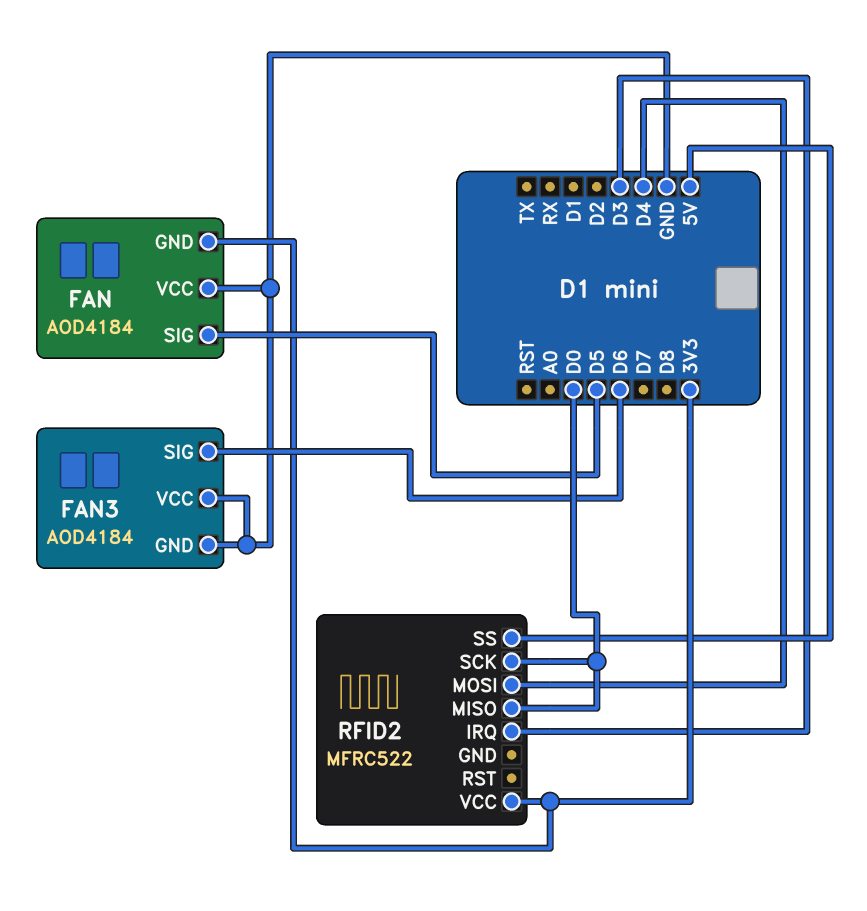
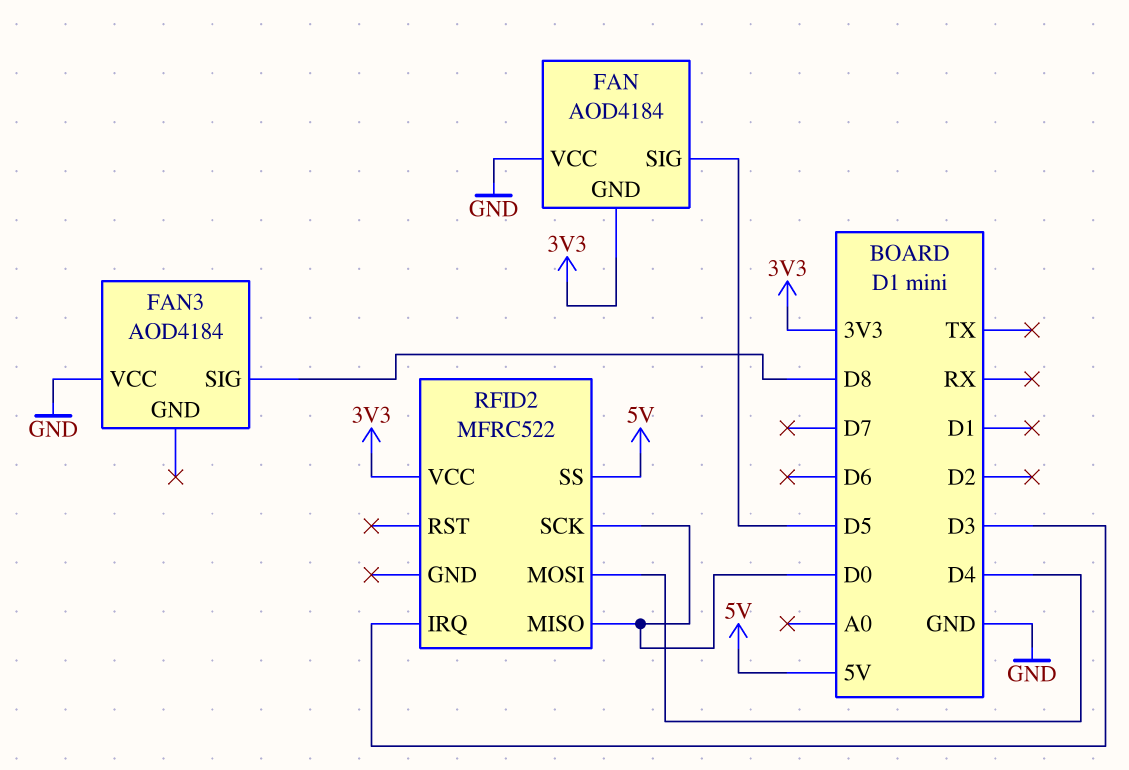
FAN3 pin GND: GND -> none
FAN3 pin SIG: D6 -> D8

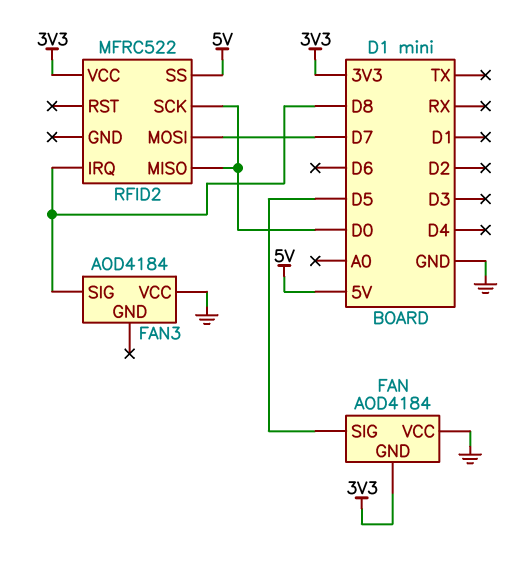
RFID2 pin IRQ: D3 -> D8
RFID2 pin MOSI: D4 -> D7

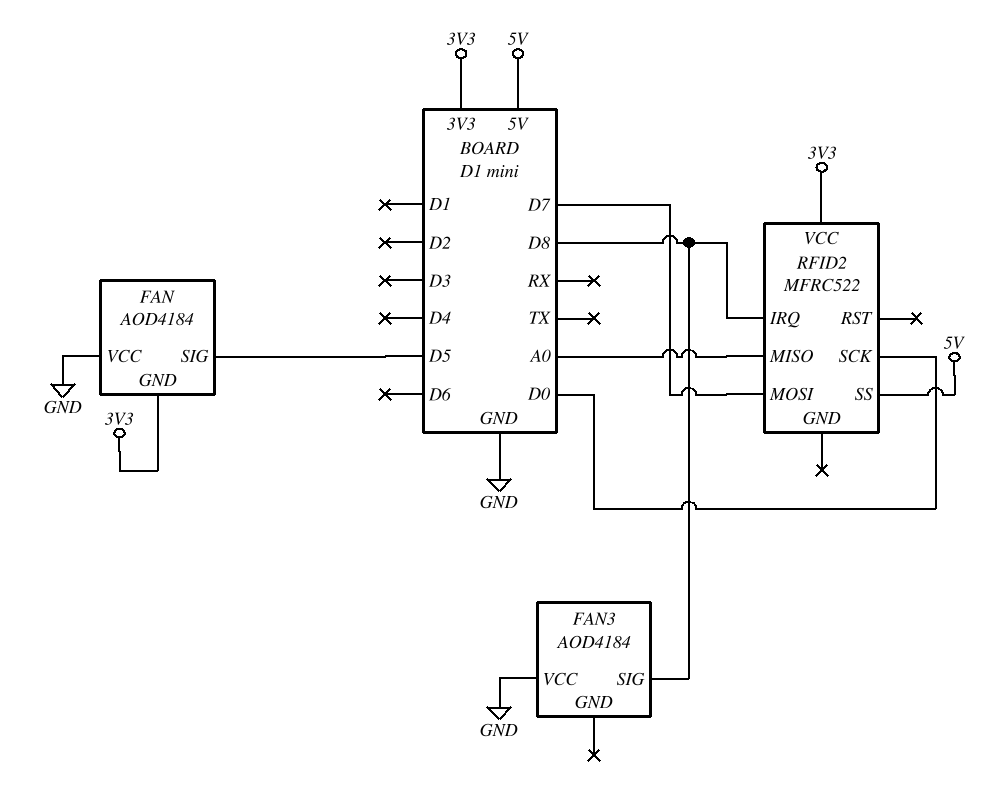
RFID2 pin MISO: D0 -> A0

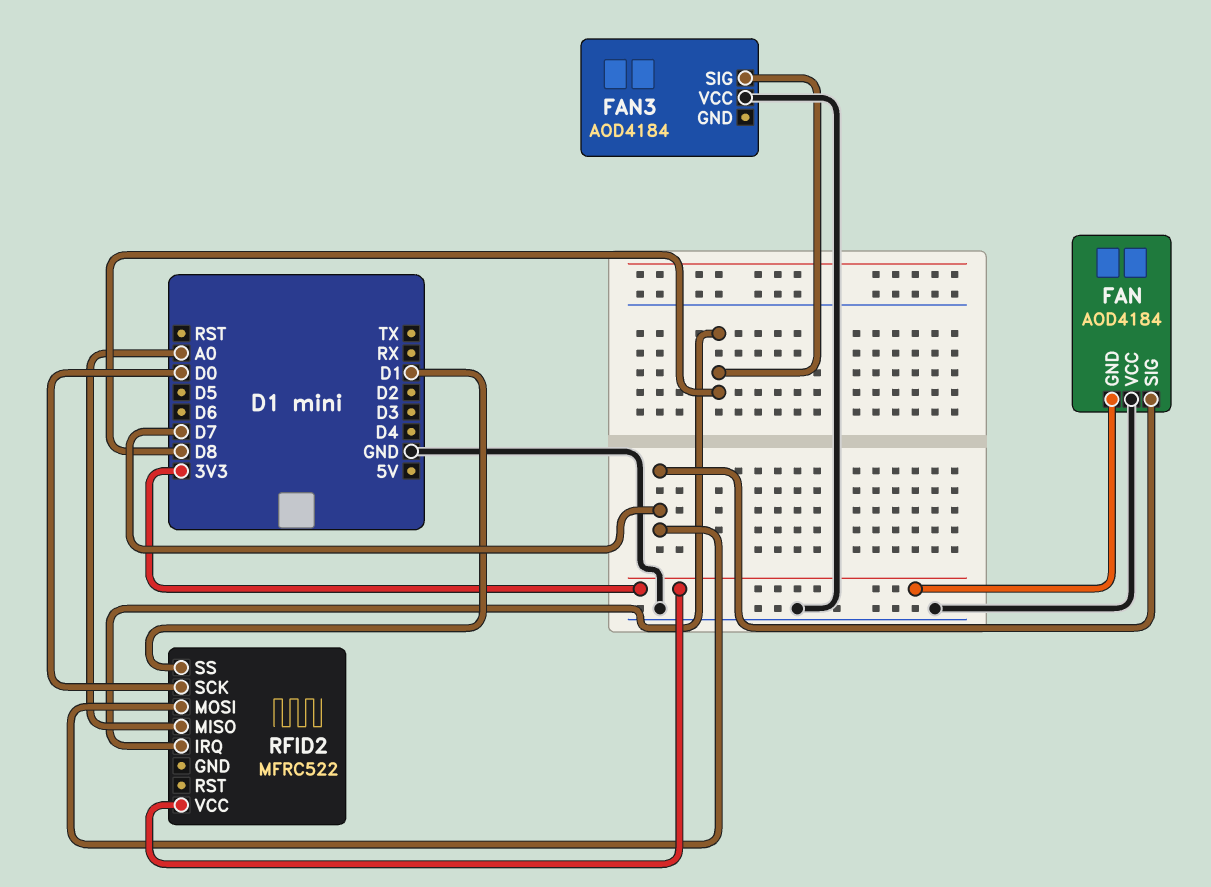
FAN pin SIG: D5 -> D7
RFID2 pin SS: 5V -> D1

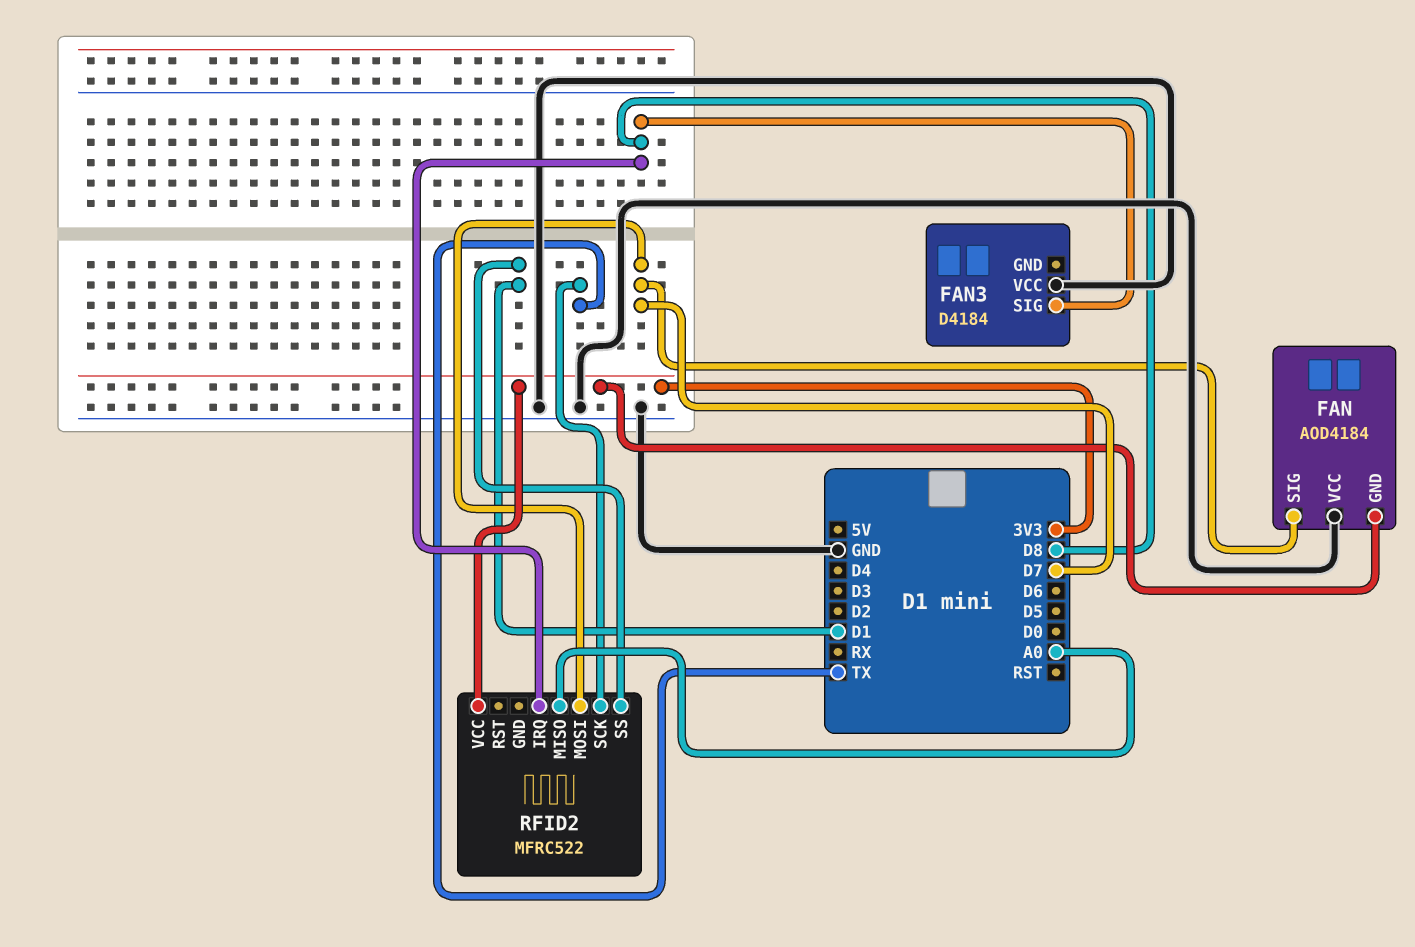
FAN3: AOD4184 -> D4184
RFID2 pin SCK: D0 -> TX

